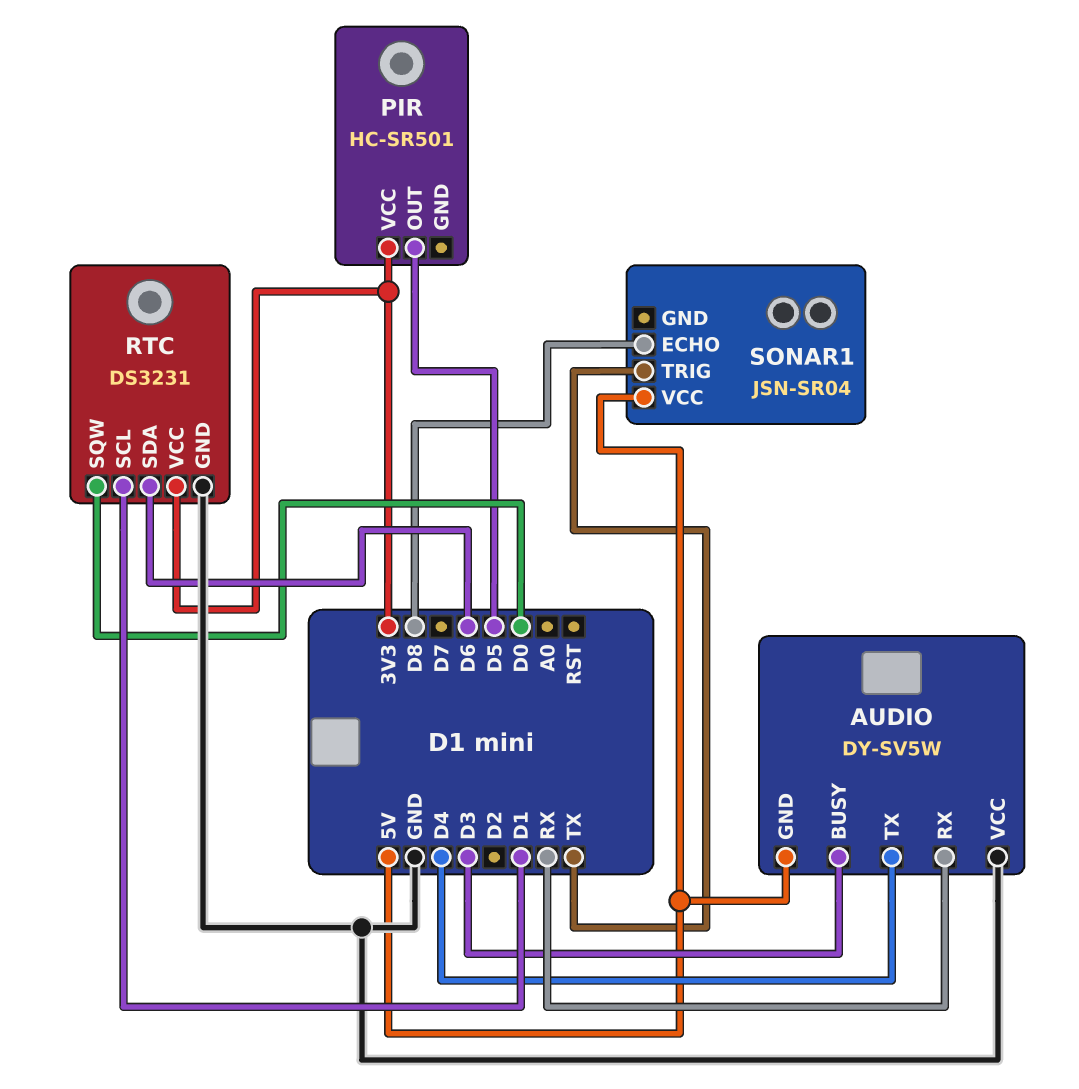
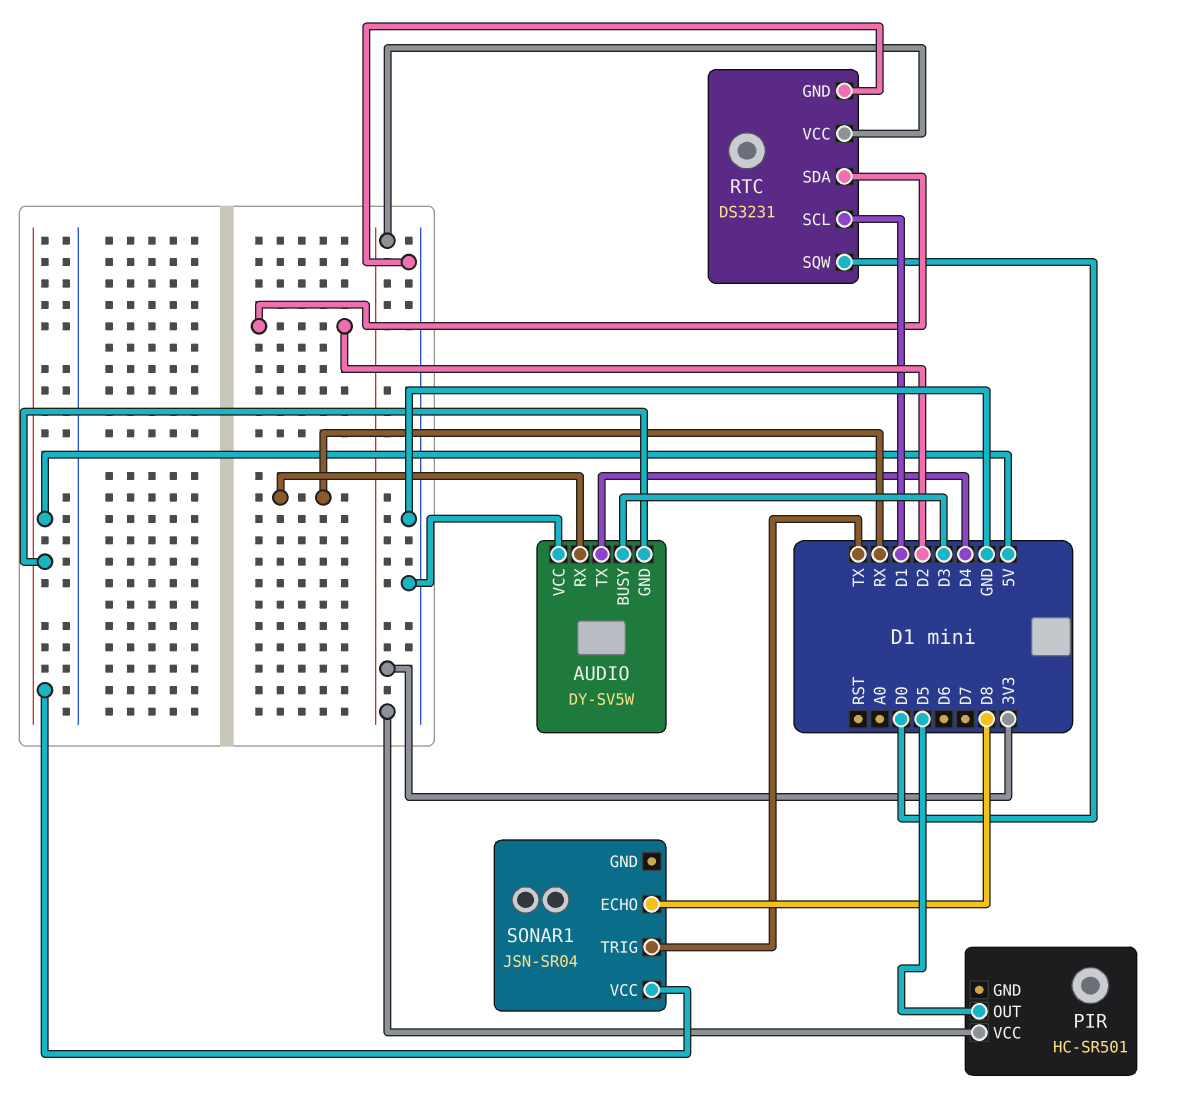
RTC pin SDA: D6 -> D2

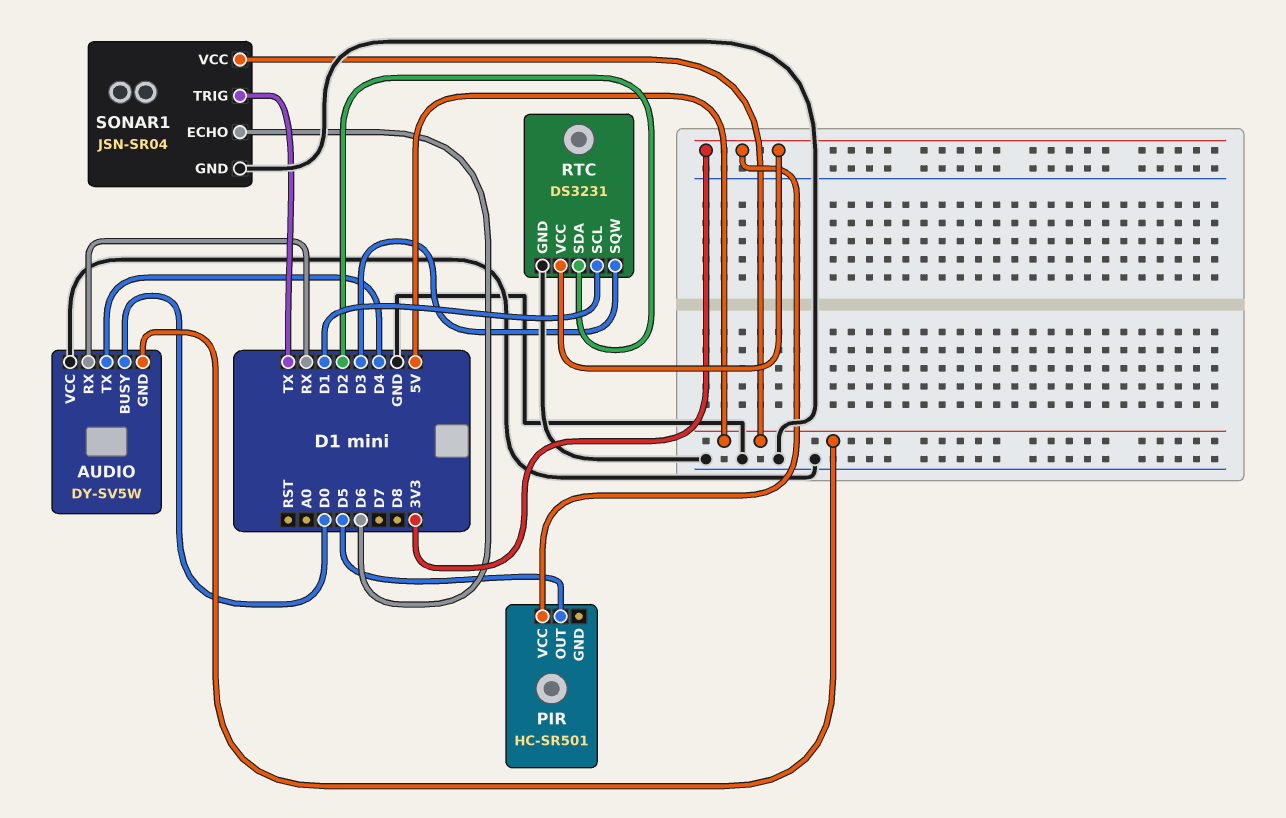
AUDIO pin BUSY: D3 -> D0
RTC pin SQW: D0 -> D3
SONAR1 pin ECHO: D8 -> D6
SONAR1 pin GND: none -> GND

